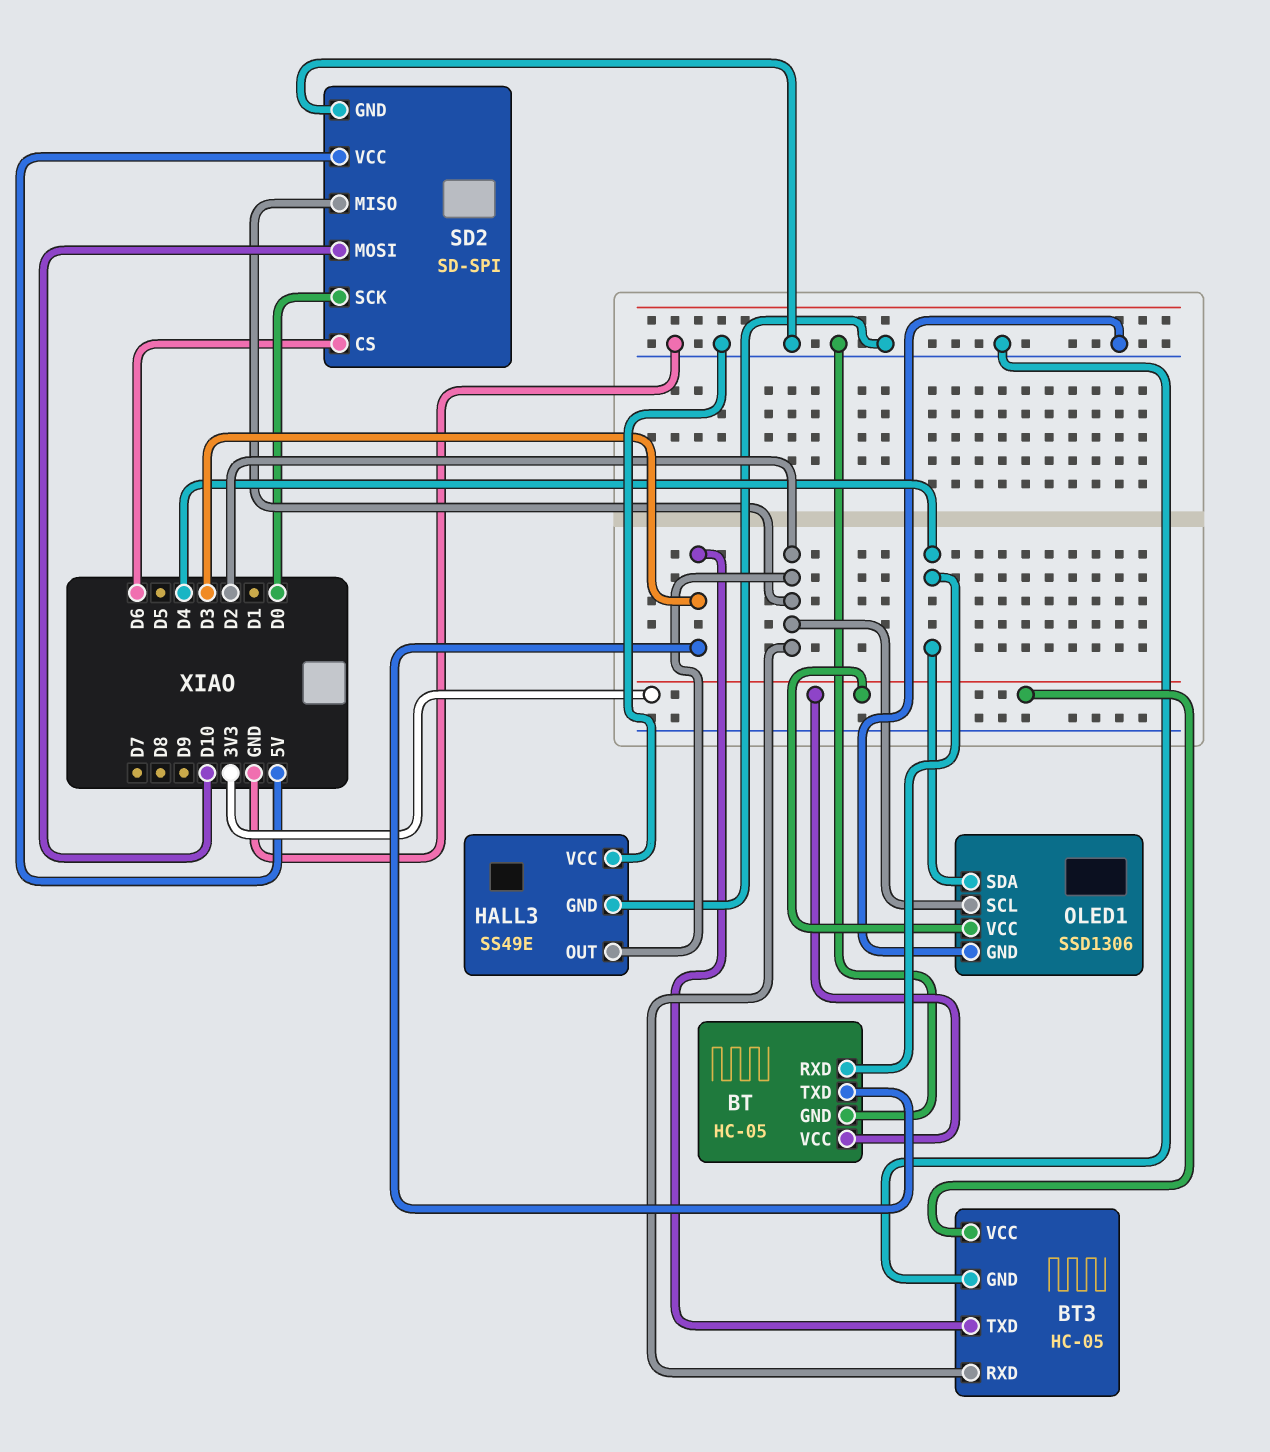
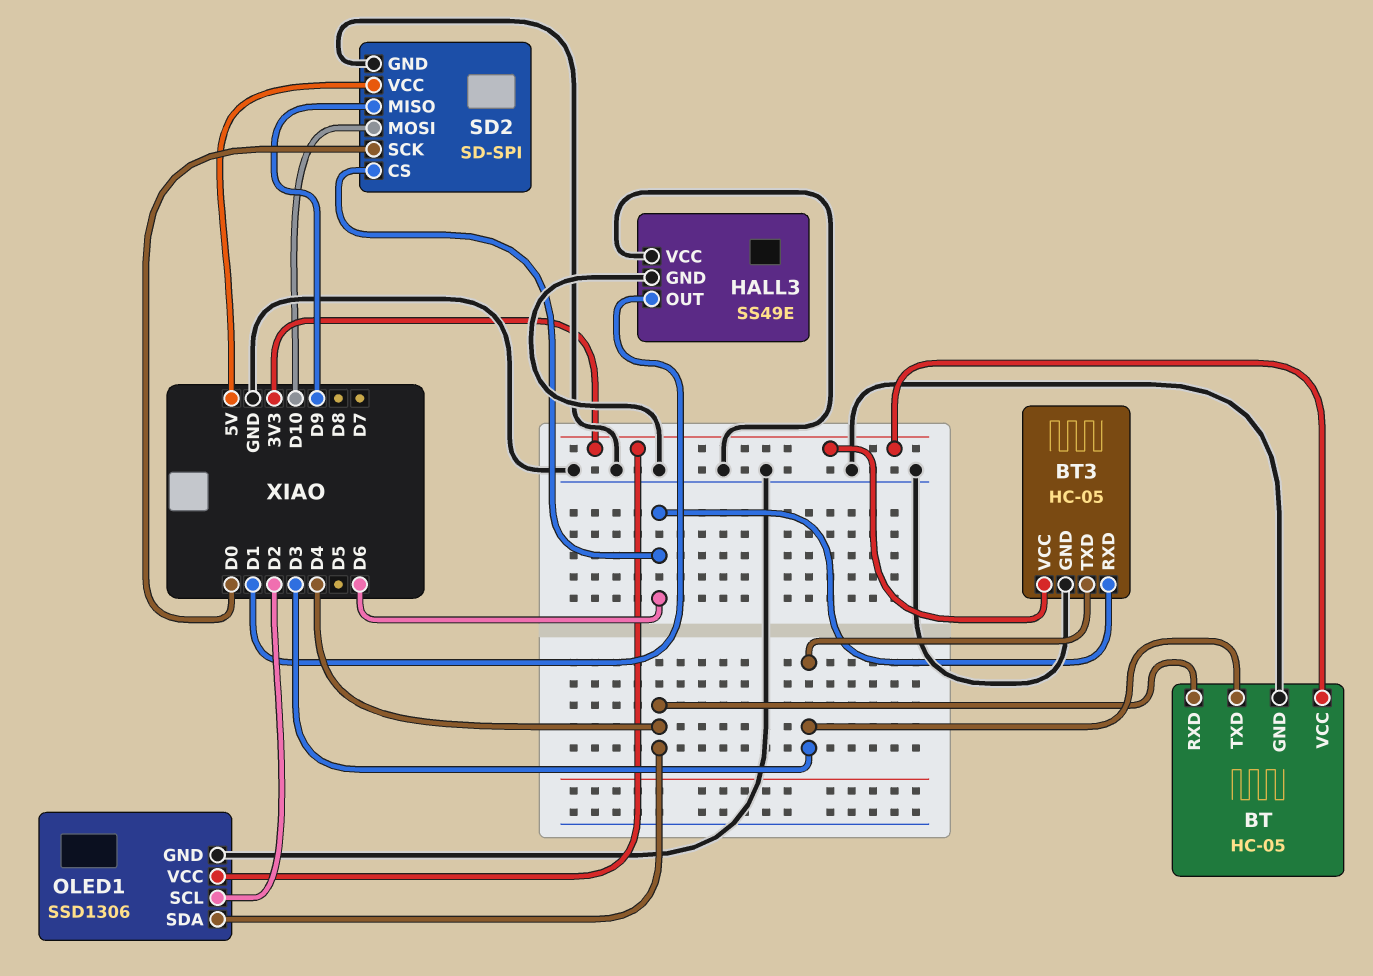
BT3 pin RXD: D2 -> D6
HALL3 pin OUT: D2 -> D1
SD2 pin MISO: D2 -> D9

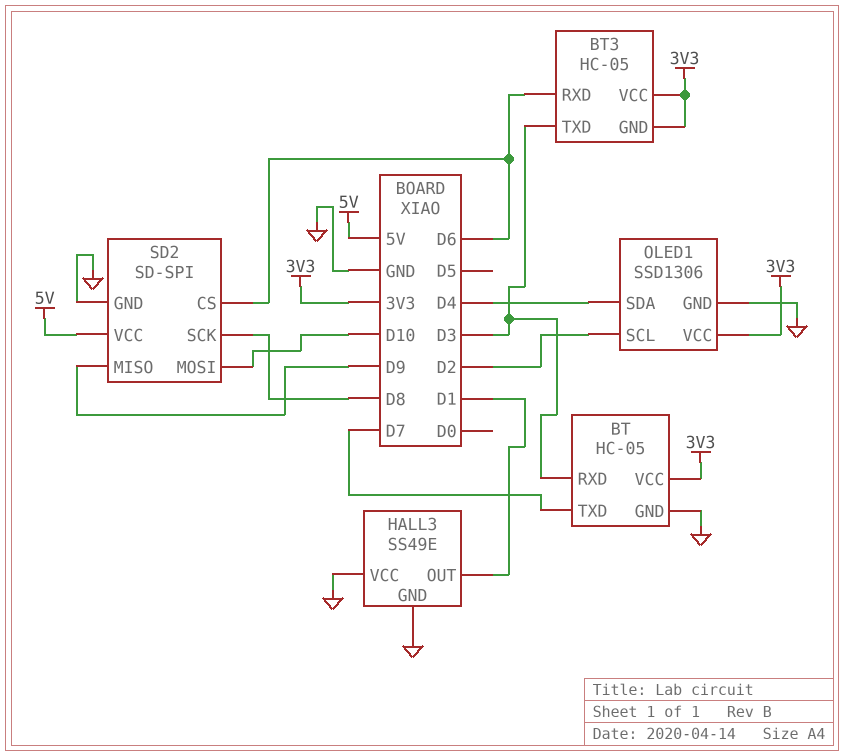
BT pin RXD: D4 -> D3
BT pin TXD: D3 -> D7
BT3 pin GND: GND -> 3V3
SD2 pin SCK: D0 -> D8

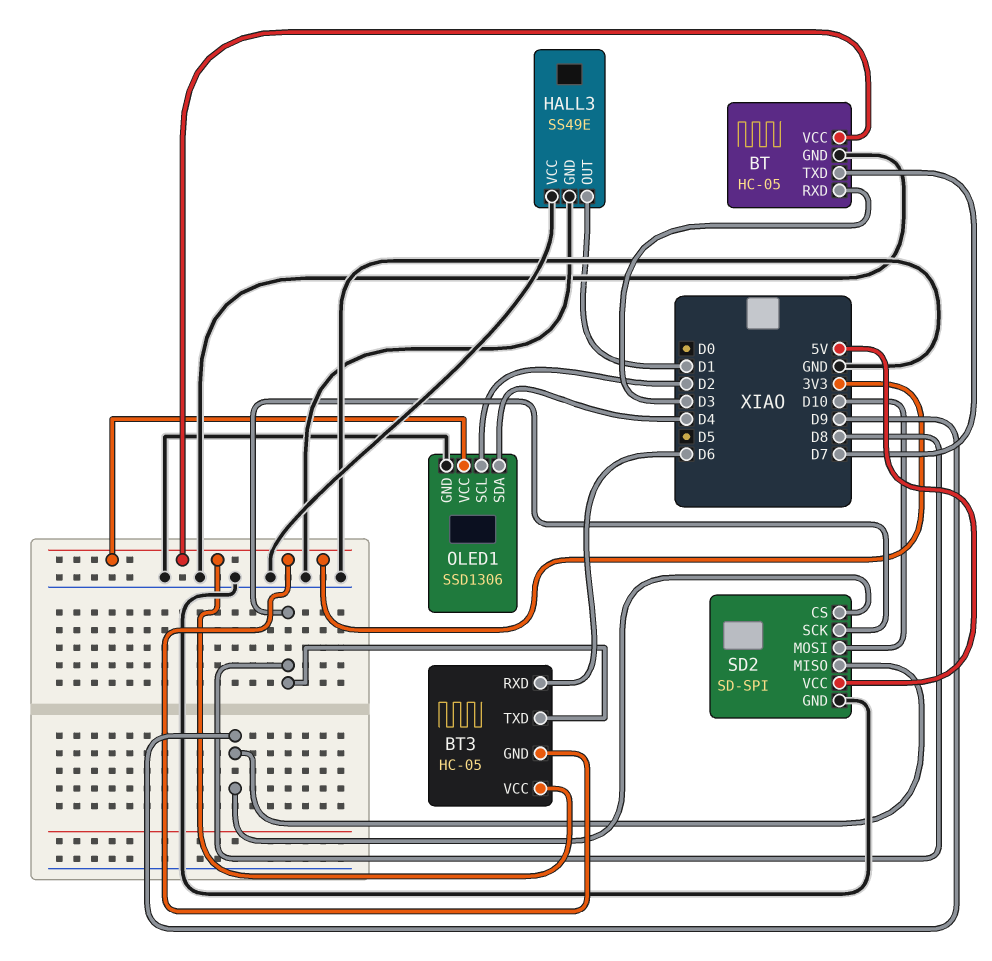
BT3 pin TXD: D3 -> D8
SD2 pin CS: D6 -> D9

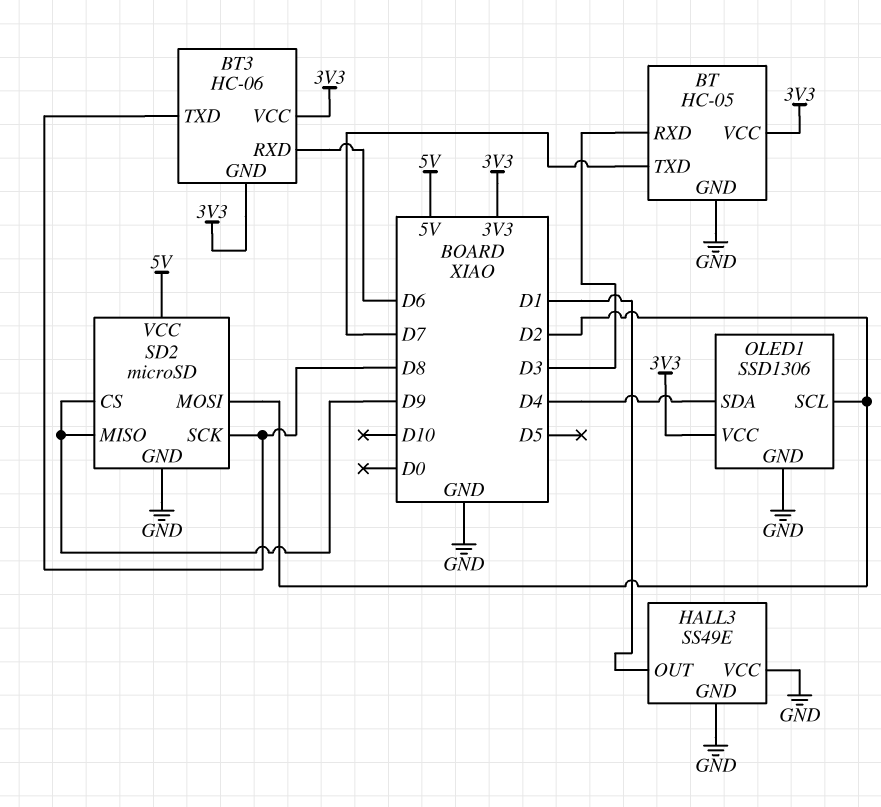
BT3: HC-05 -> HC-06
SD2: SD-SPI -> microSD
SD2 pin MOSI: D10 -> D2

